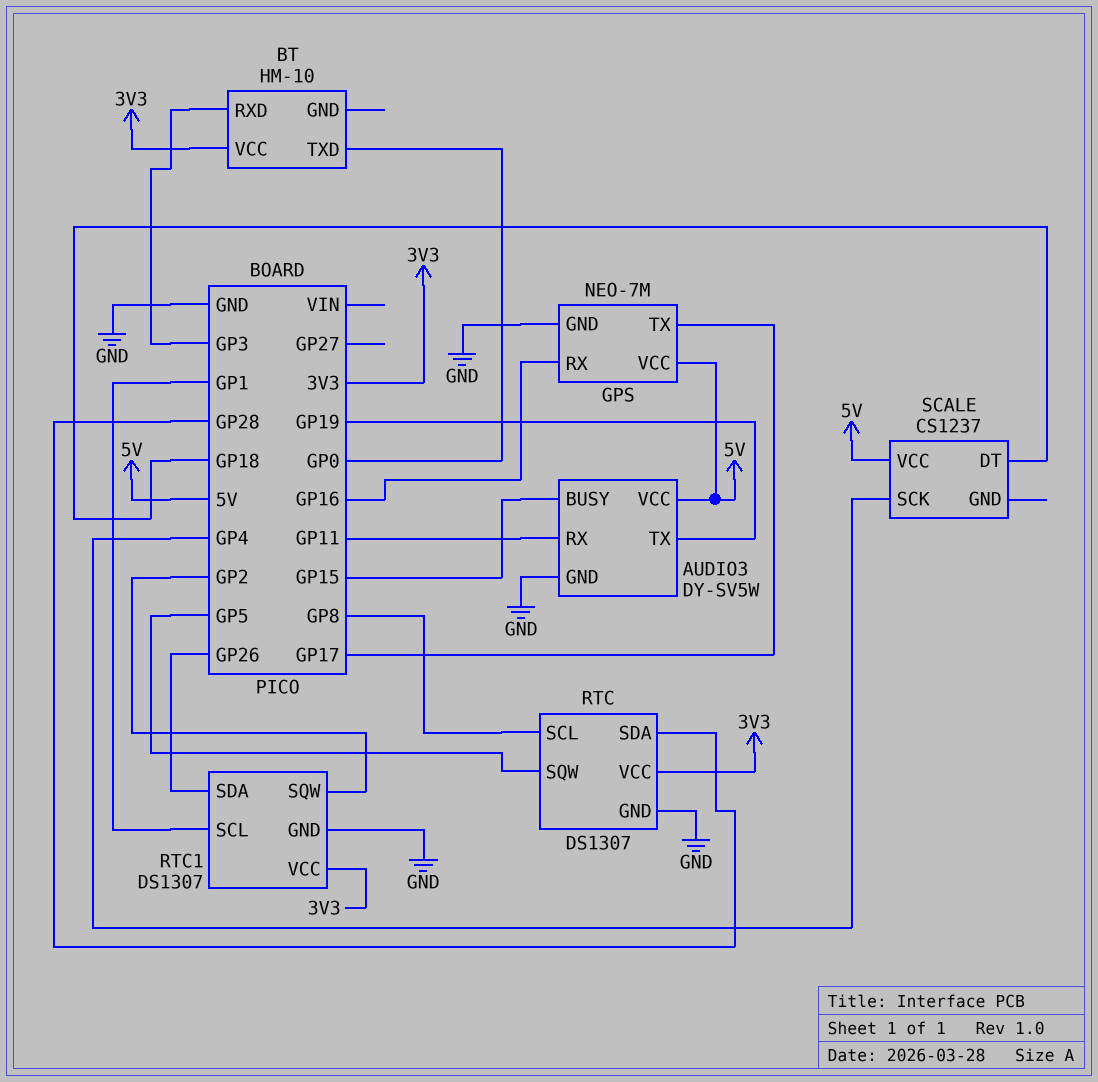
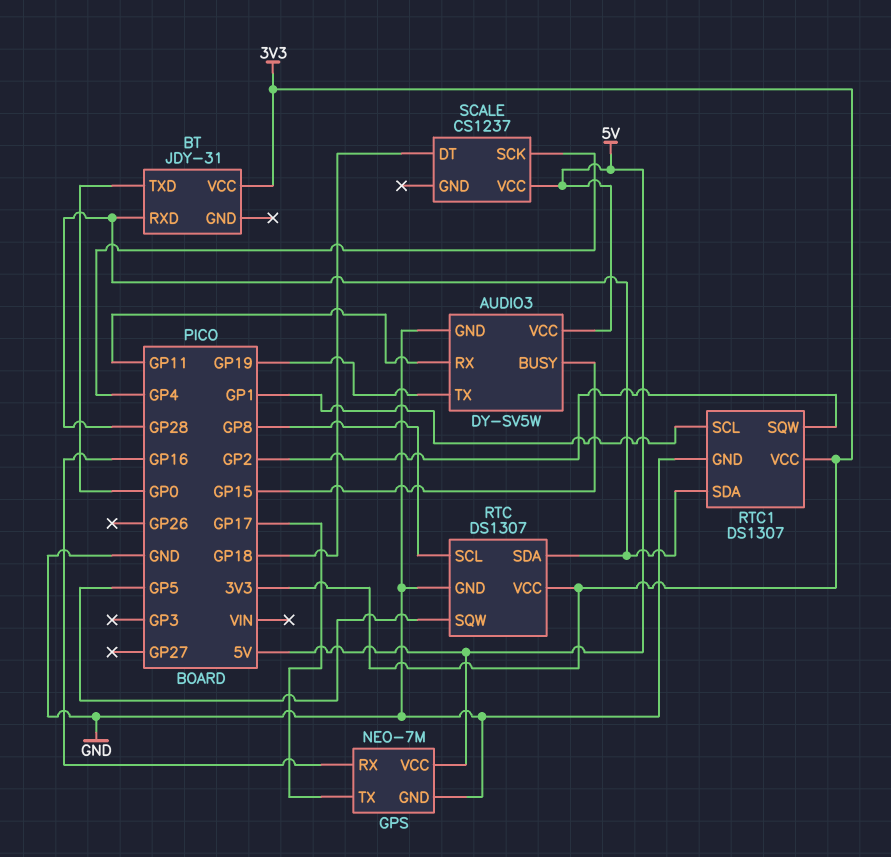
BT: HM-10 -> JDY-31
BT pin RXD: GP3 -> GP28
RTC1 pin SDA: GP26 -> GP28

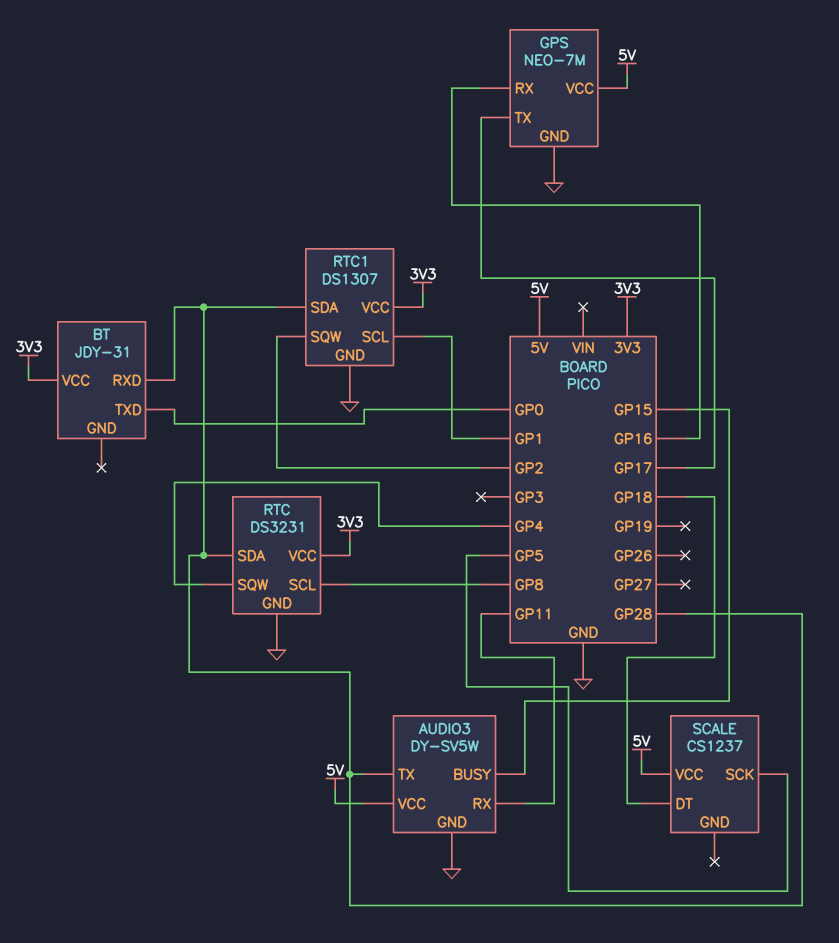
AUDIO3 pin TX: GP19 -> GP28
RTC: DS1307 -> DS3231
RTC pin SQW: GP5 -> GP4
SCALE pin SCK: GP4 -> GP5

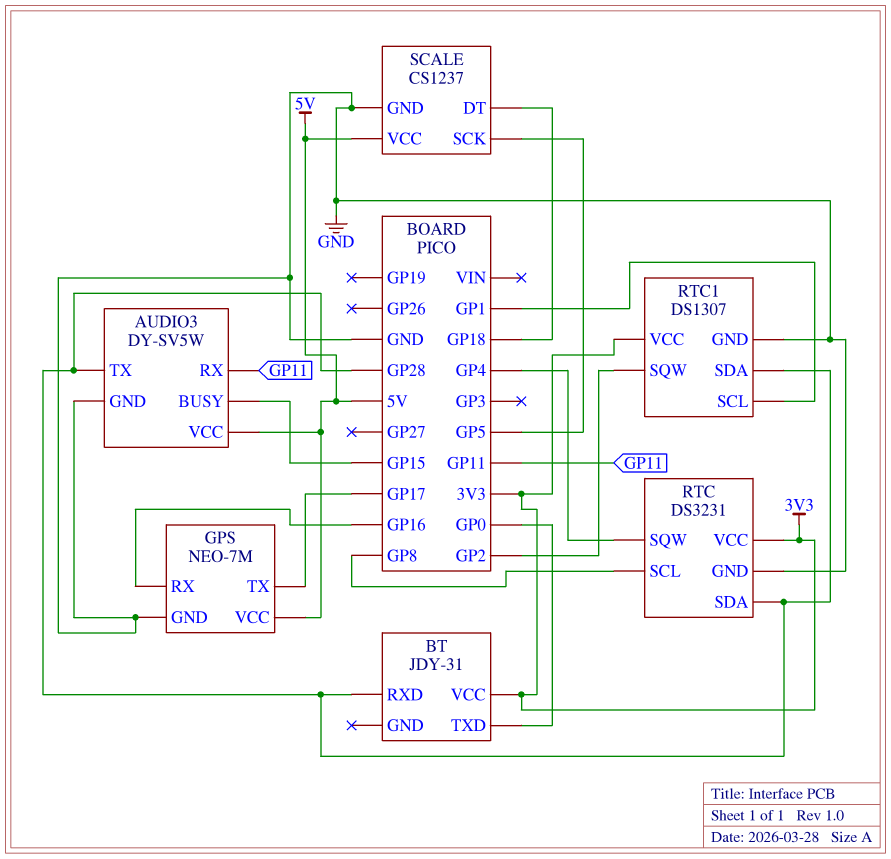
SCALE pin GND: none -> GND

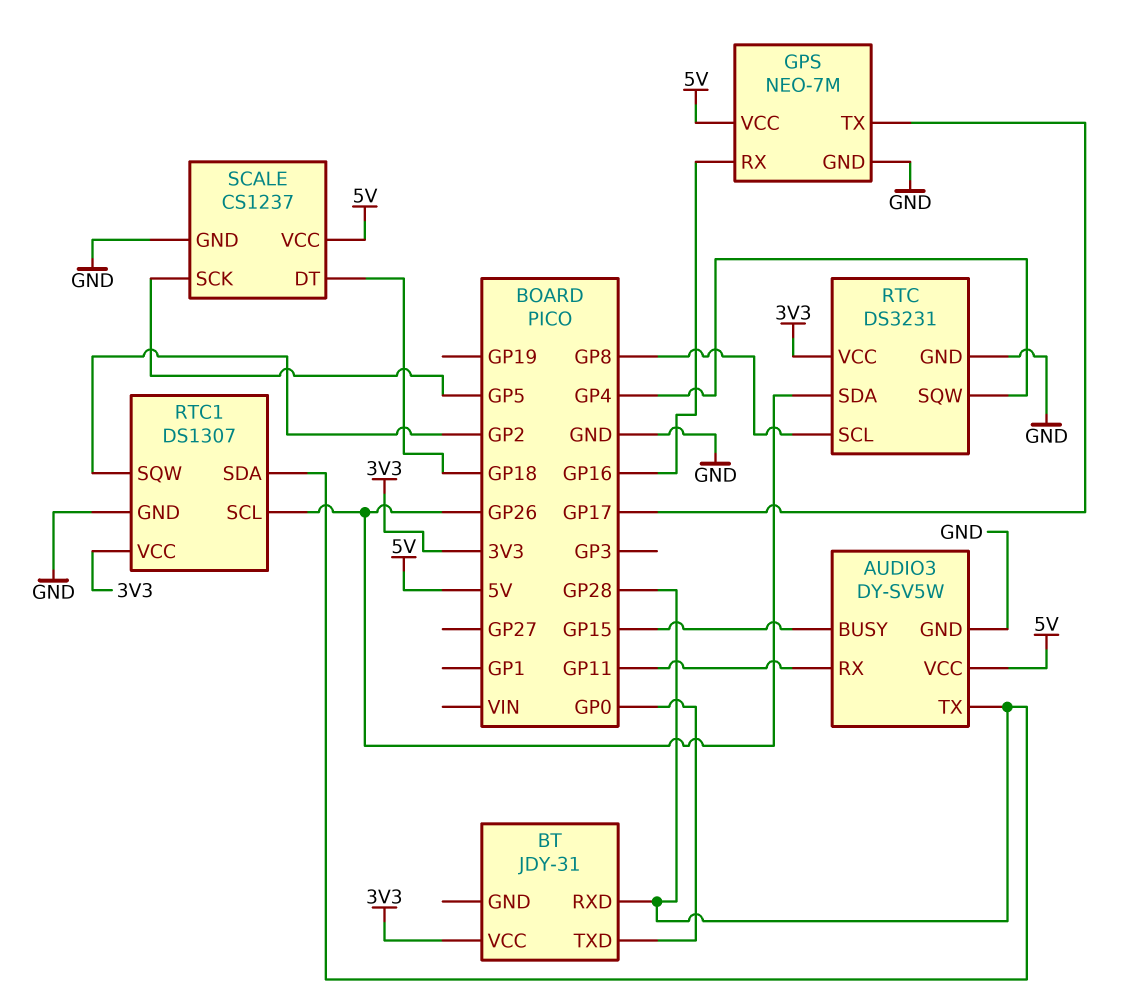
RTC pin SDA: GP28 -> GP26
RTC1 pin SCL: GP1 -> GP26

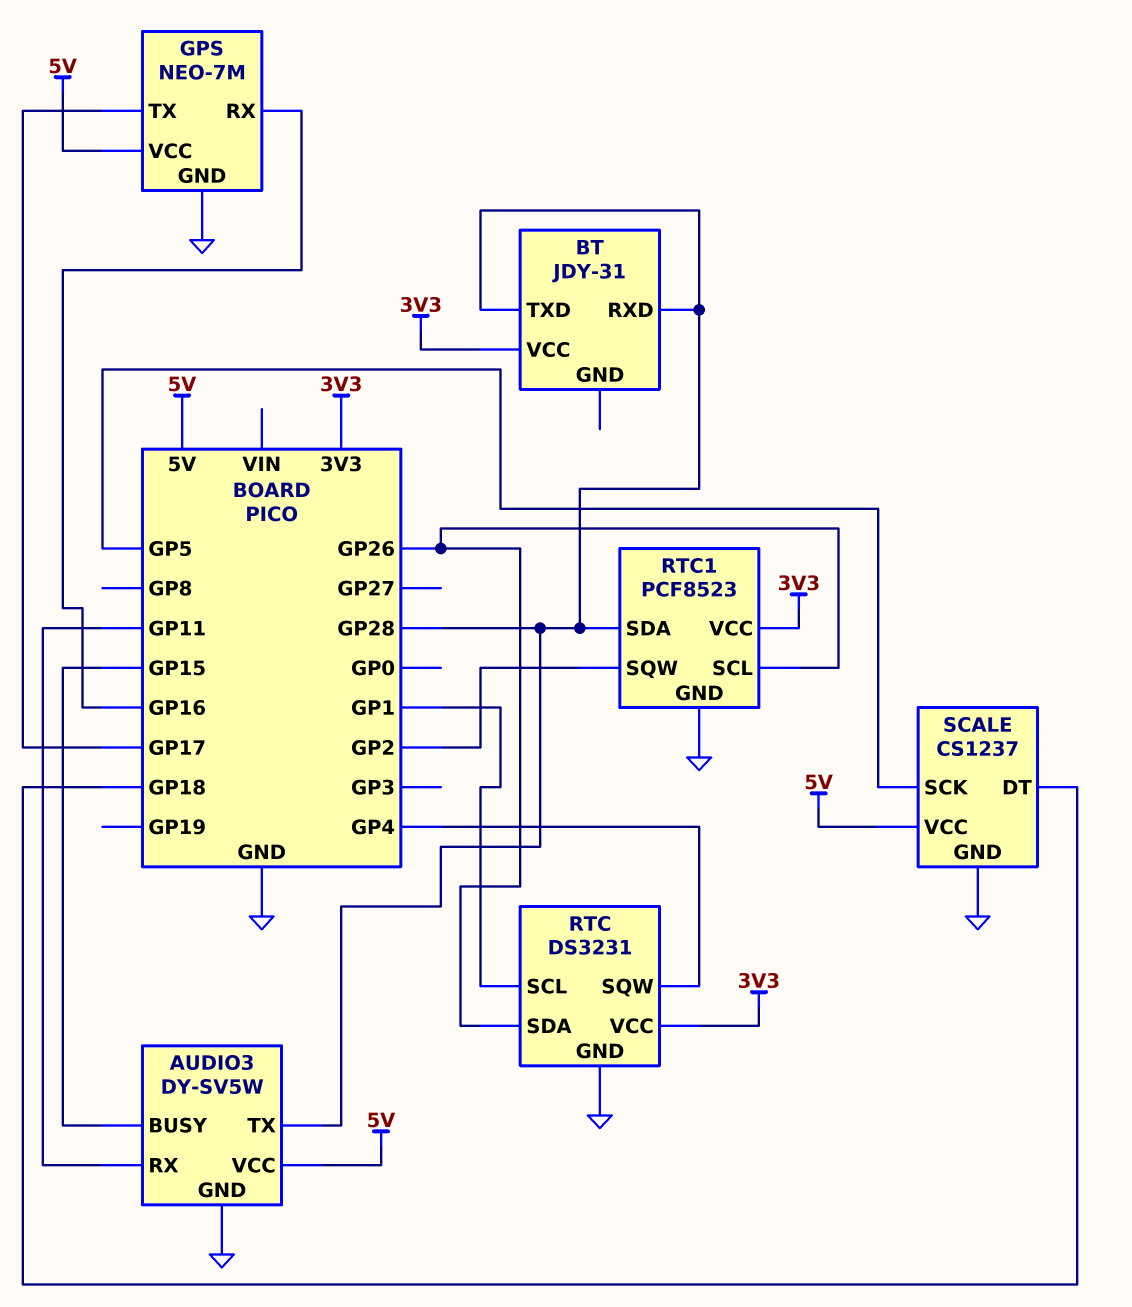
BT pin TXD: GP0 -> GP28
RTC pin SCL: GP8 -> GP1
RTC1: DS1307 -> PCF8523

